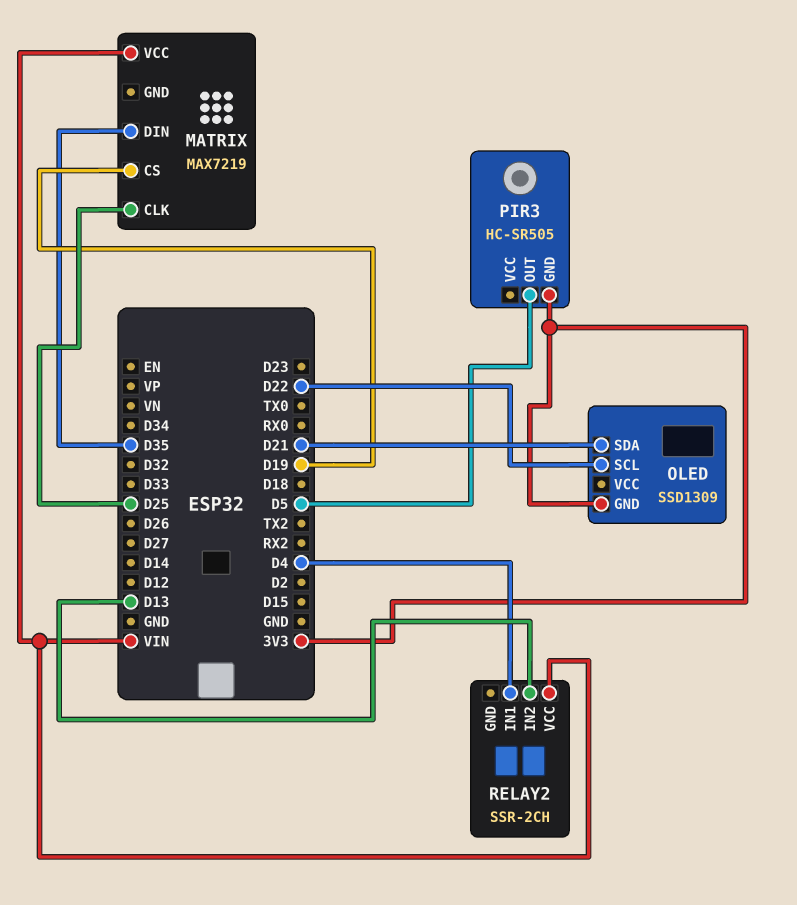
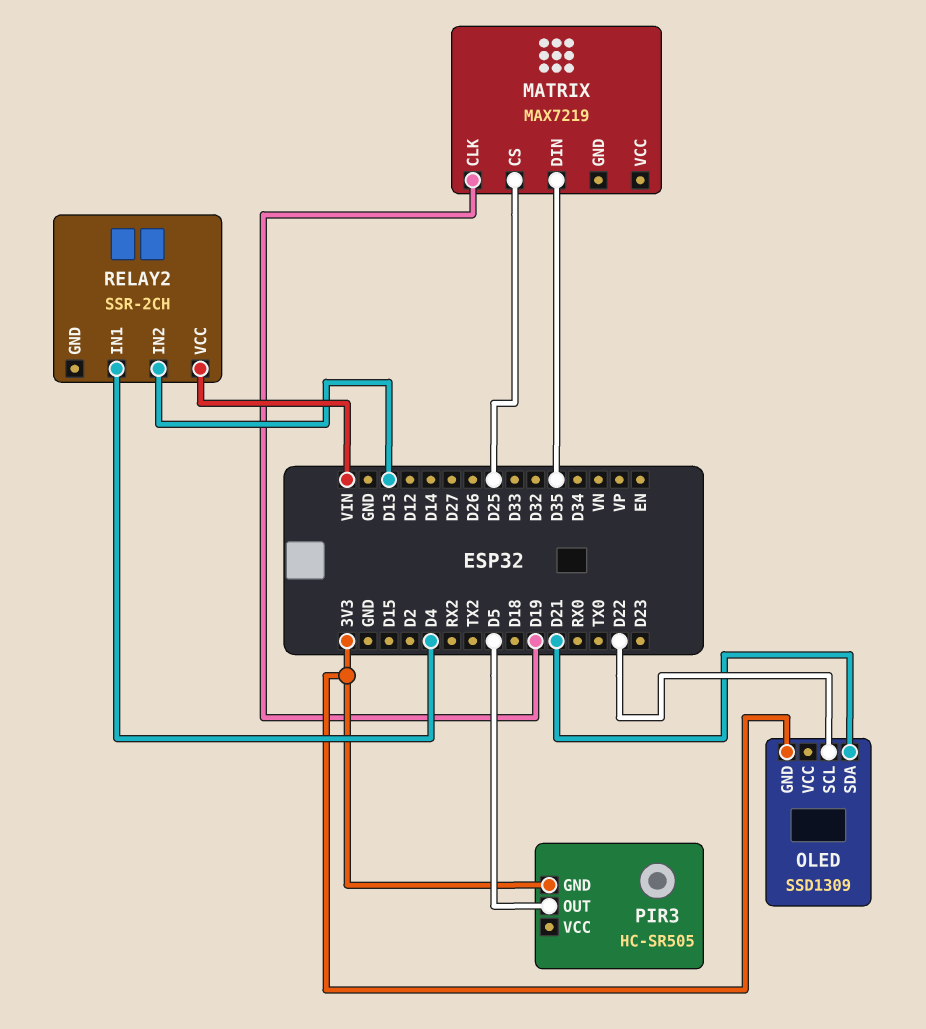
MATRIX pin CLK: D25 -> D19
MATRIX pin CS: D19 -> D25
MATRIX pin VCC: VIN -> none

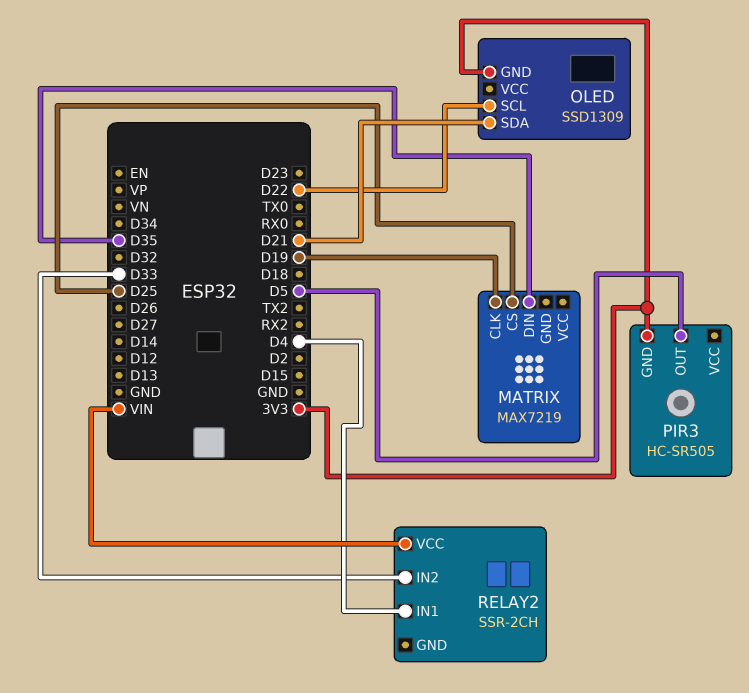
RELAY2 pin IN2: D13 -> D33

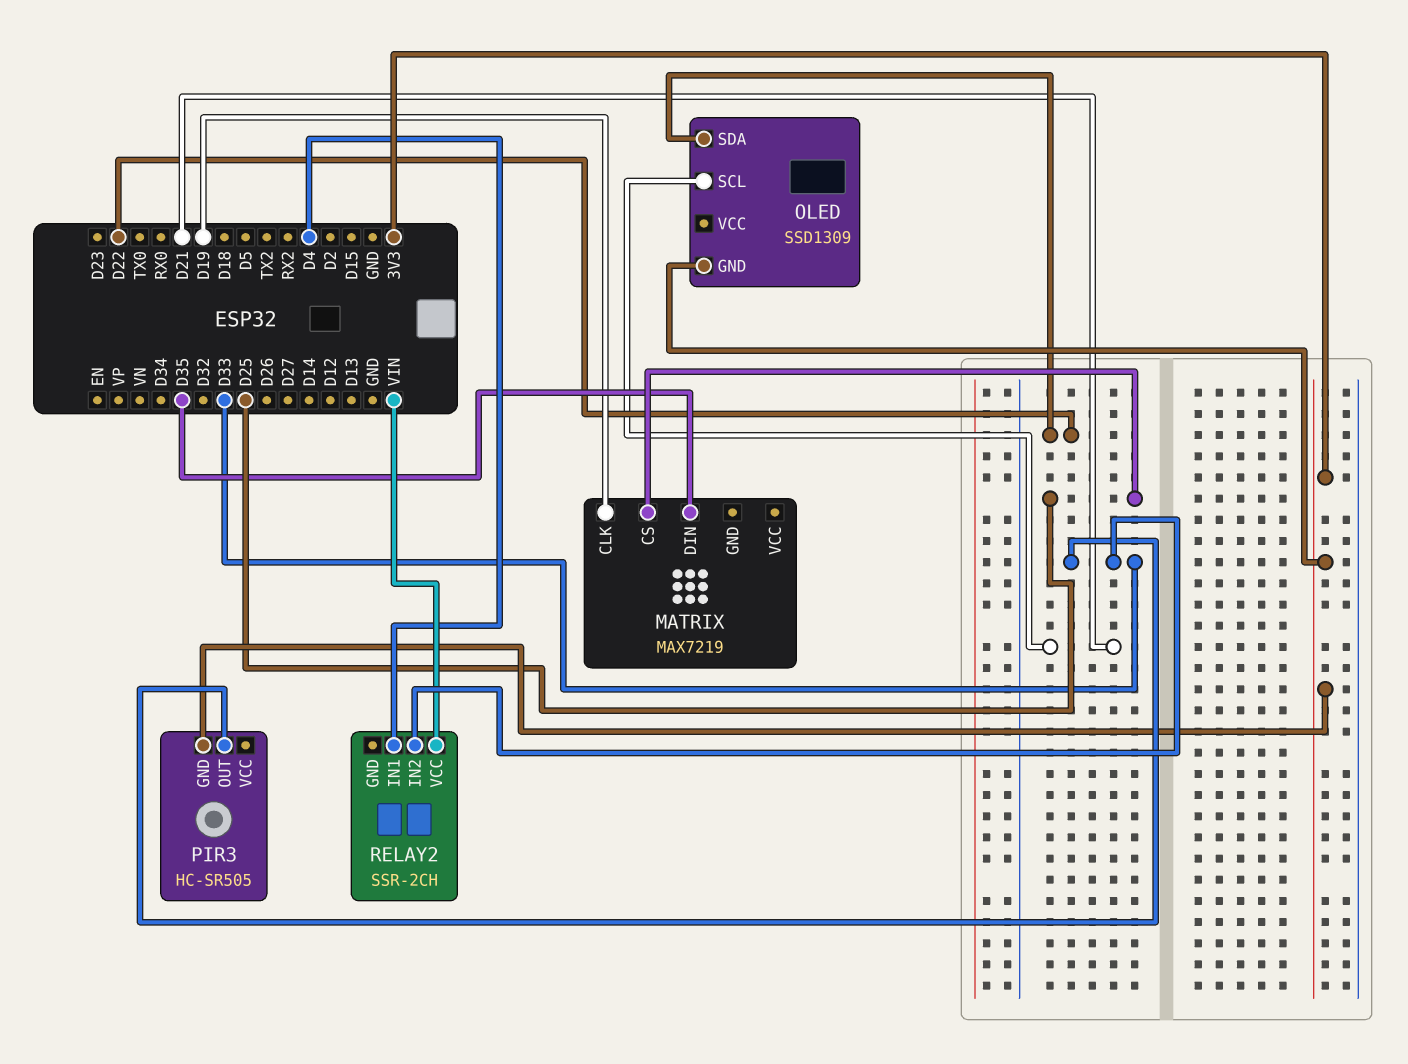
OLED pin SCL: D22 -> D21
OLED pin SDA: D21 -> D22
PIR3 pin OUT: D5 -> D33

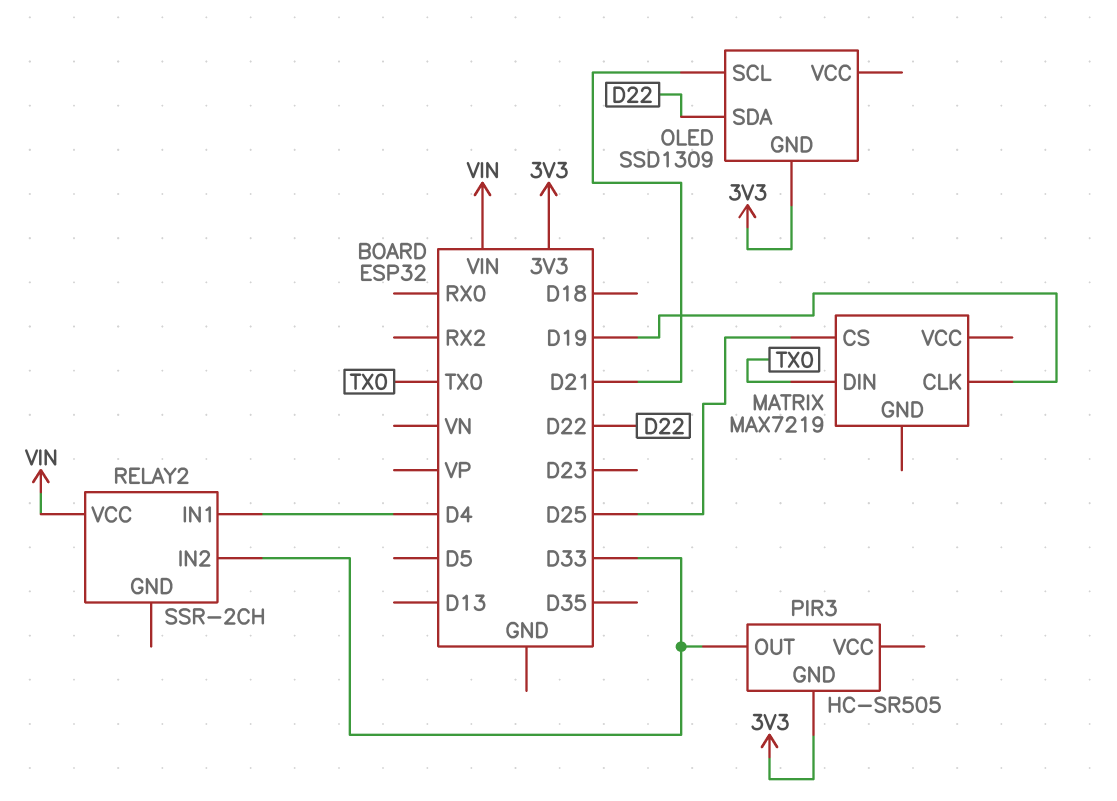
MATRIX pin DIN: D35 -> TX0

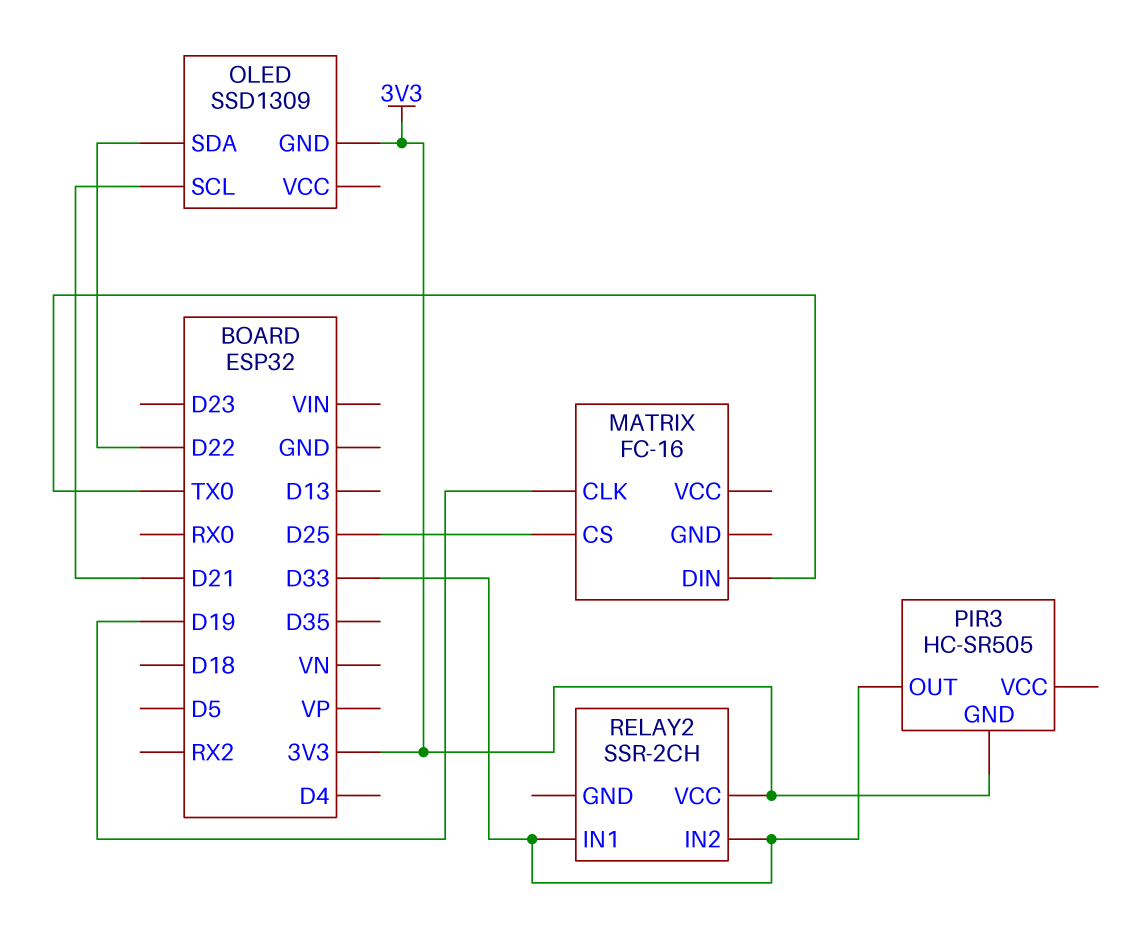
MATRIX: MAX7219 -> FC-16
RELAY2 pin IN1: D4 -> D33
RELAY2 pin VCC: VIN -> 3V3

